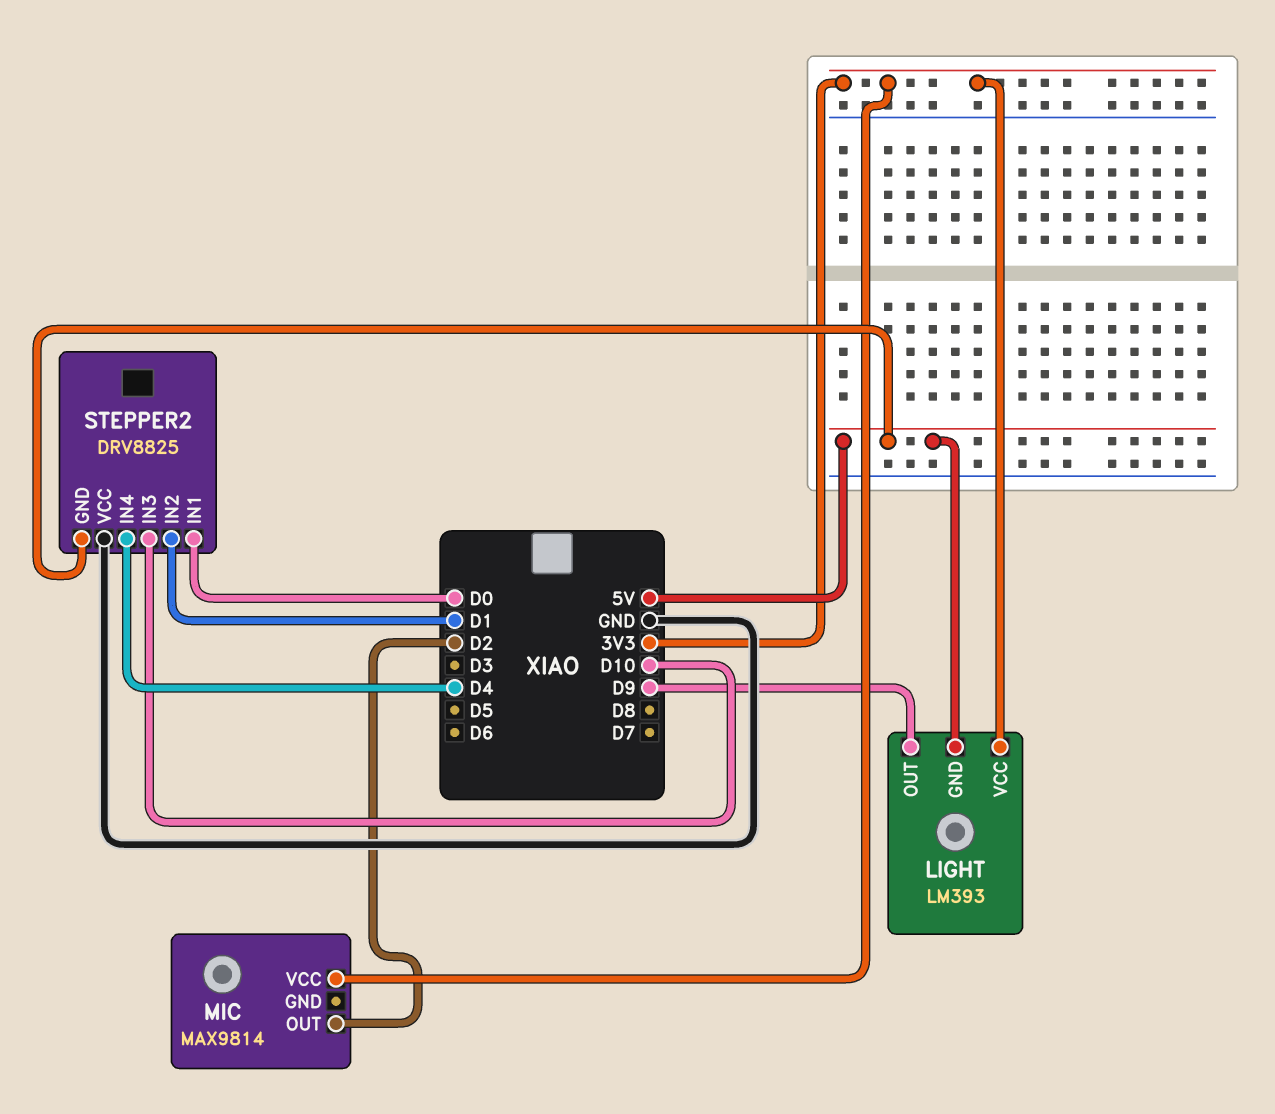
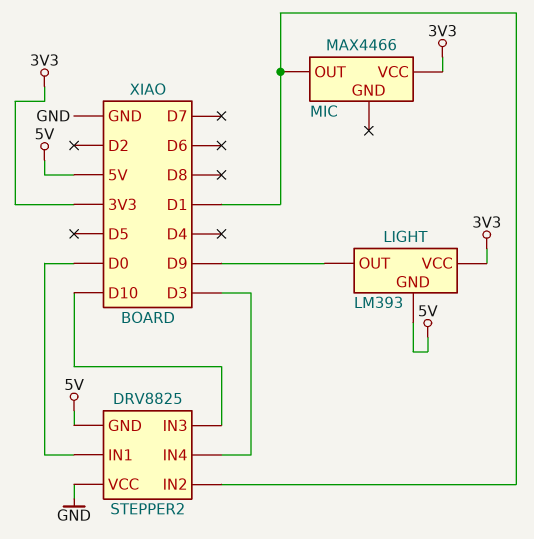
MIC: MAX9814 -> MAX4466
MIC pin OUT: D2 -> D1
STEPPER2 pin IN4: D4 -> D3

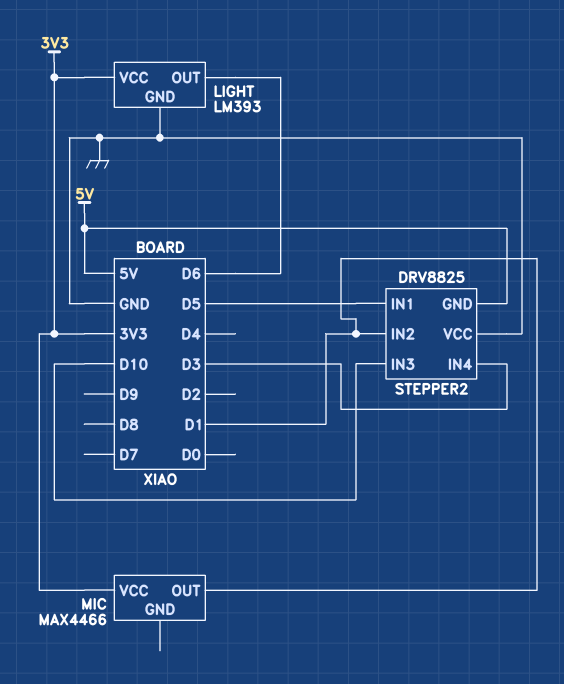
LIGHT pin GND: 5V -> GND
LIGHT pin OUT: D9 -> D6
STEPPER2 pin IN1: D0 -> D5

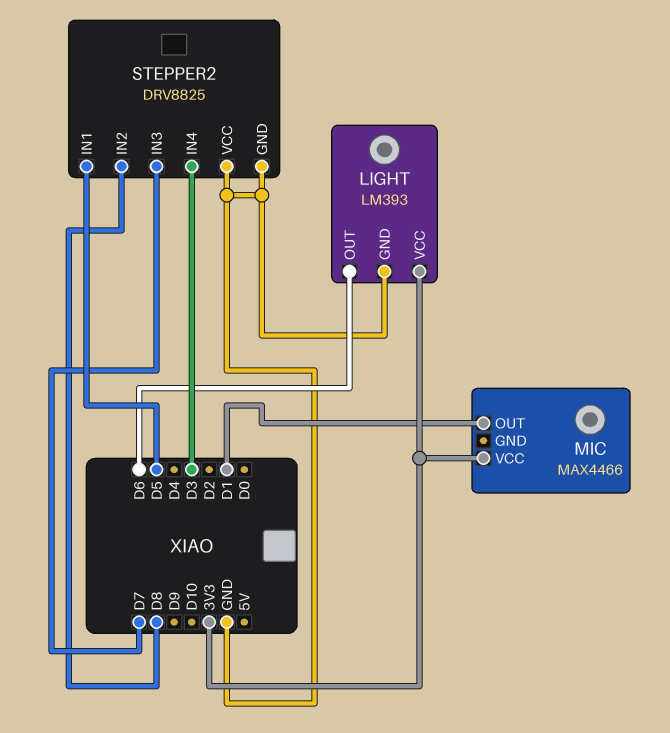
STEPPER2 pin GND: 5V -> GND
STEPPER2 pin IN2: D1 -> D8
STEPPER2 pin IN3: D10 -> D7

